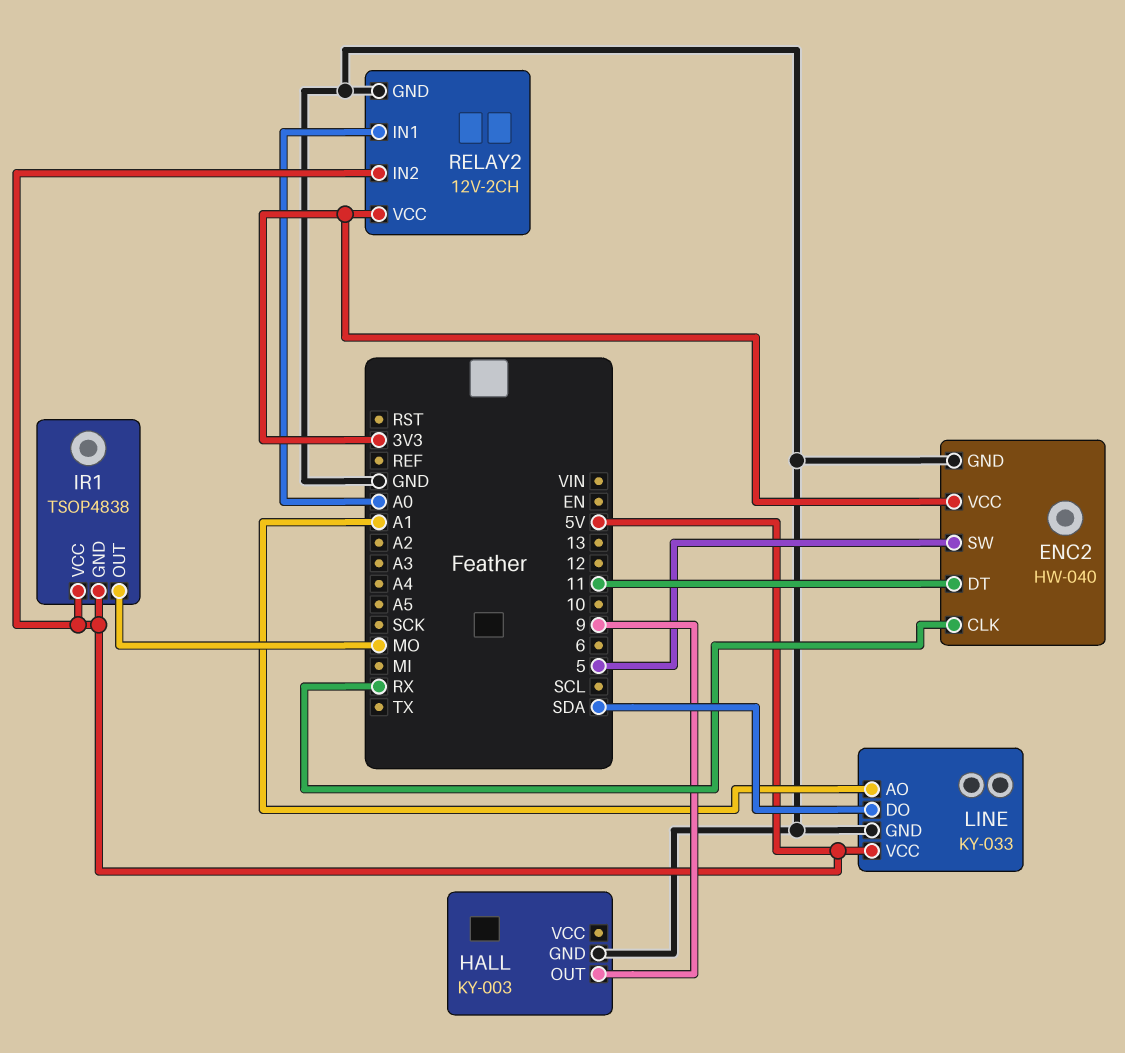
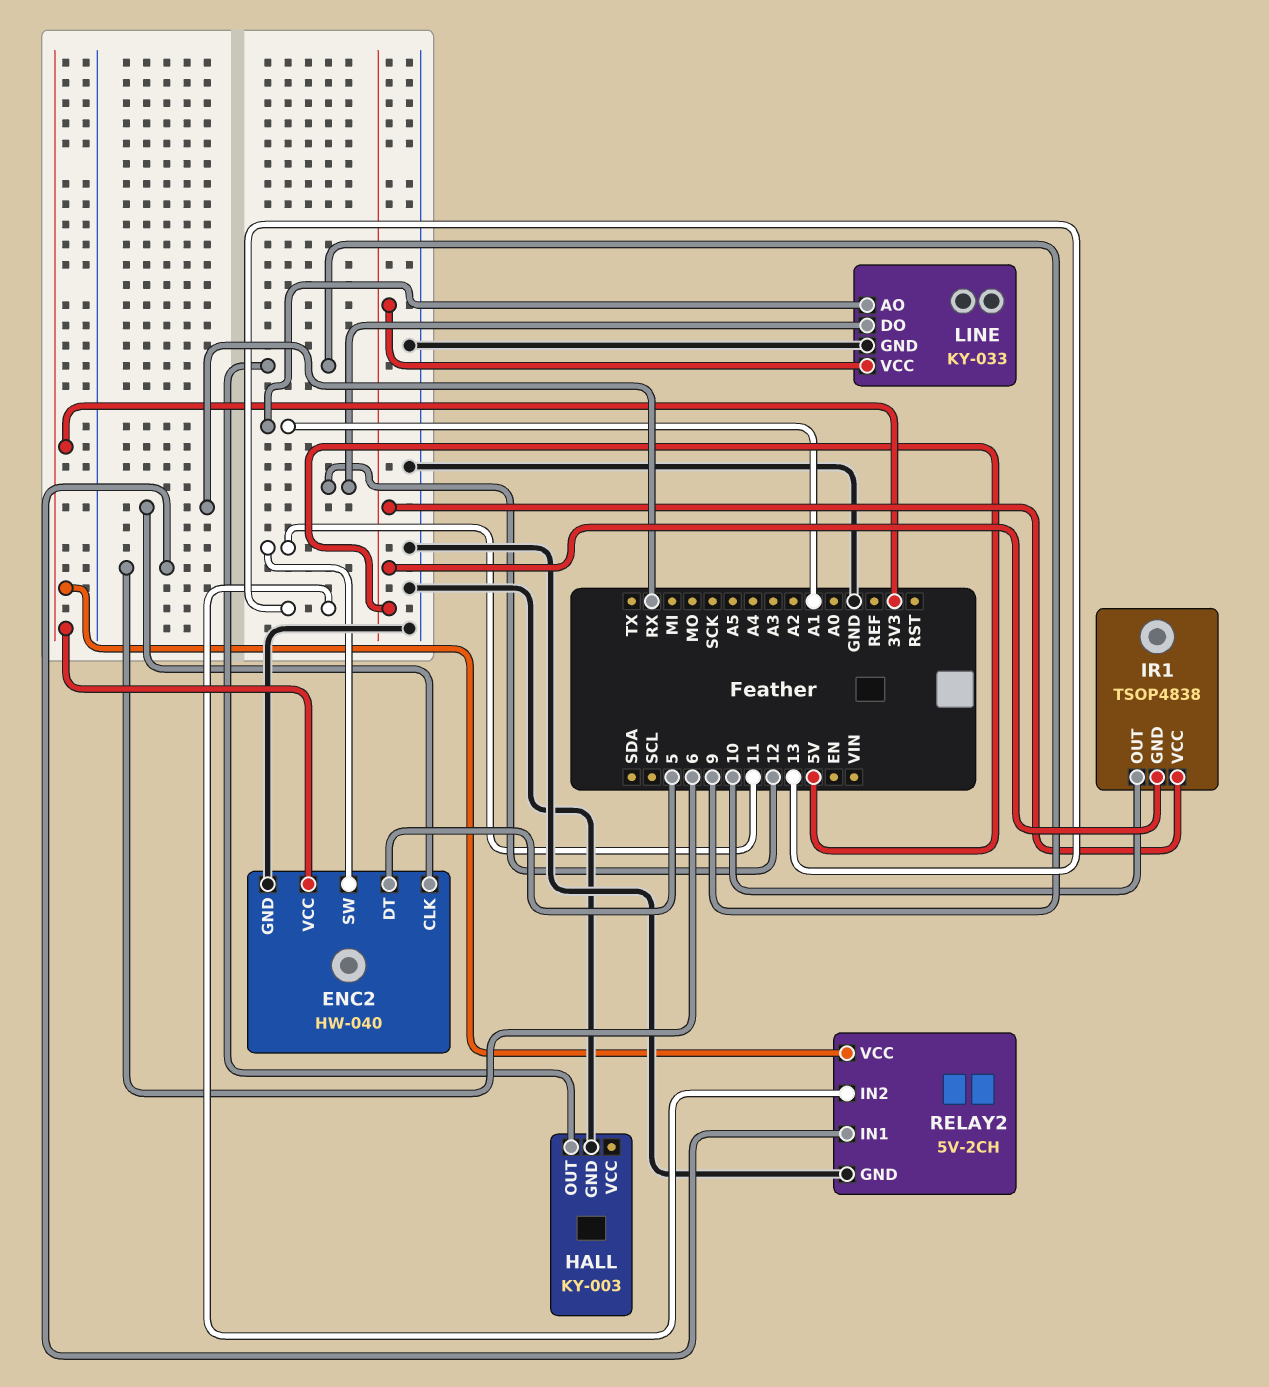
ENC2 pin DT: 11 -> 5
ENC2 pin SW: 5 -> 11
IR1 pin OUT: MO -> 10
LINE pin DO: SDA -> 12
RELAY2: 12V-2CH -> 5V-2CH
RELAY2 pin IN1: A0 -> 6
RELAY2 pin IN2: 5V -> 13

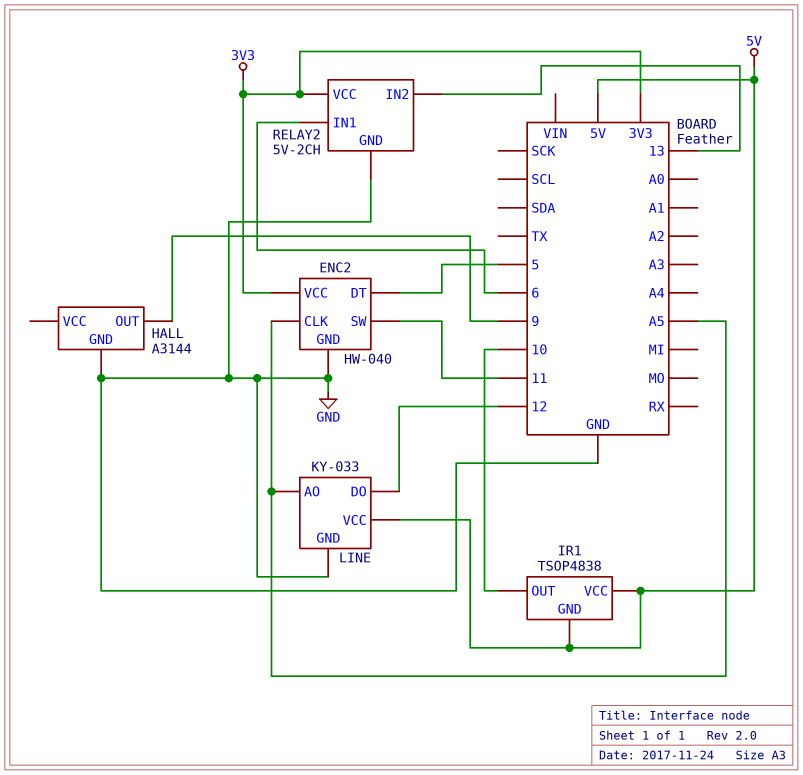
ENC2 pin CLK: RX -> A5
HALL: KY-003 -> A3144
LINE pin AO: A1 -> A5

